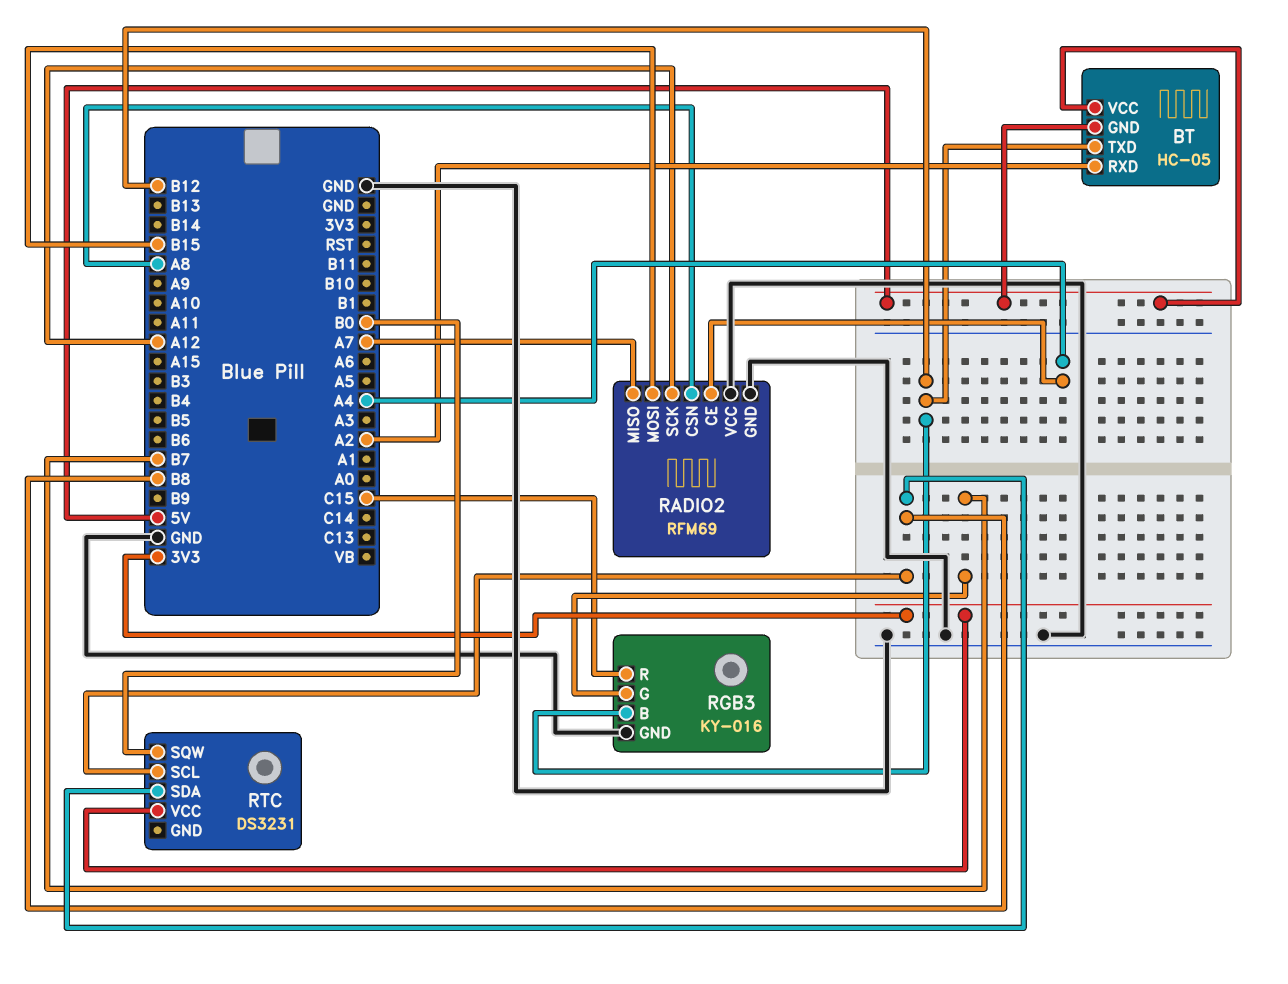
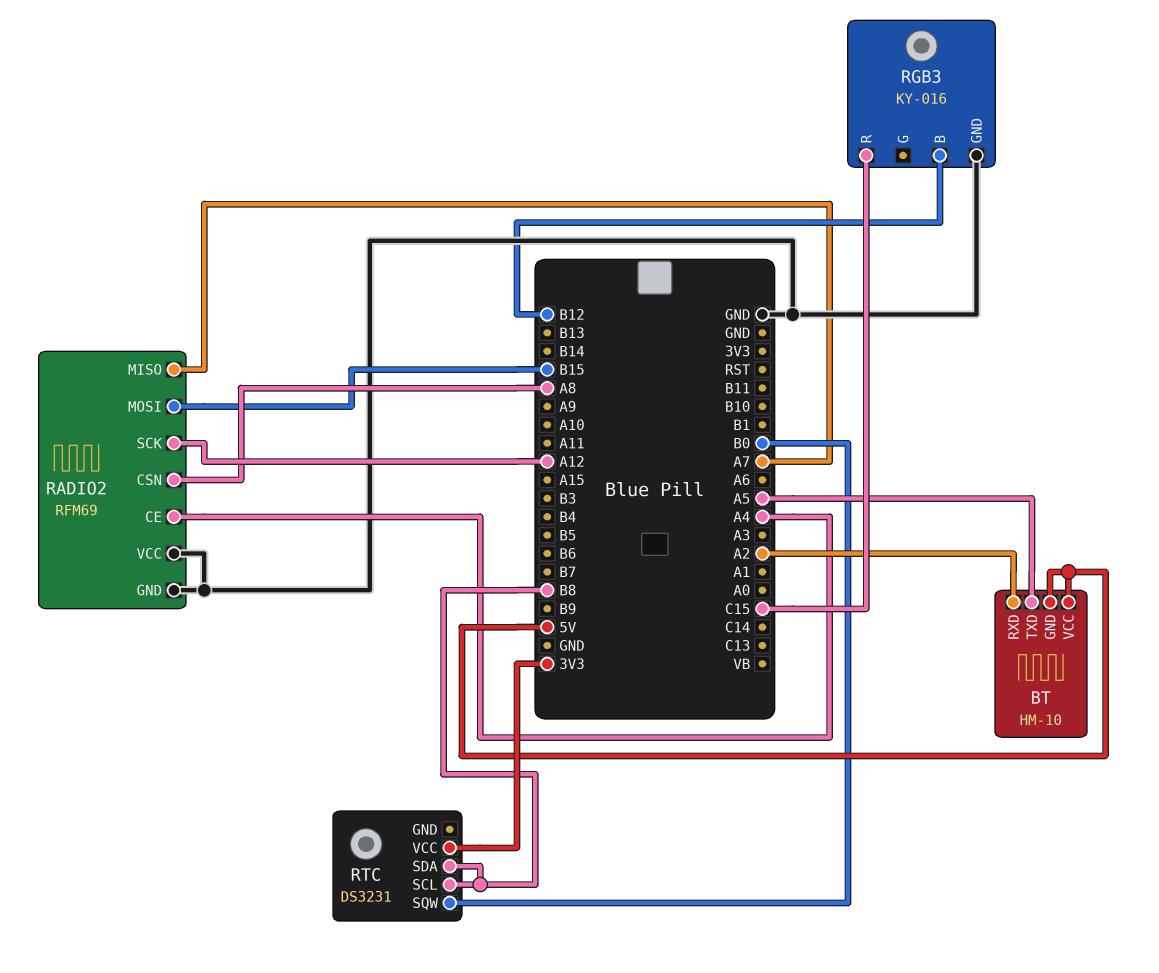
BT: HC-05 -> HM-10
BT pin TXD: B12 -> A5
RGB3 pin G: B7 -> none

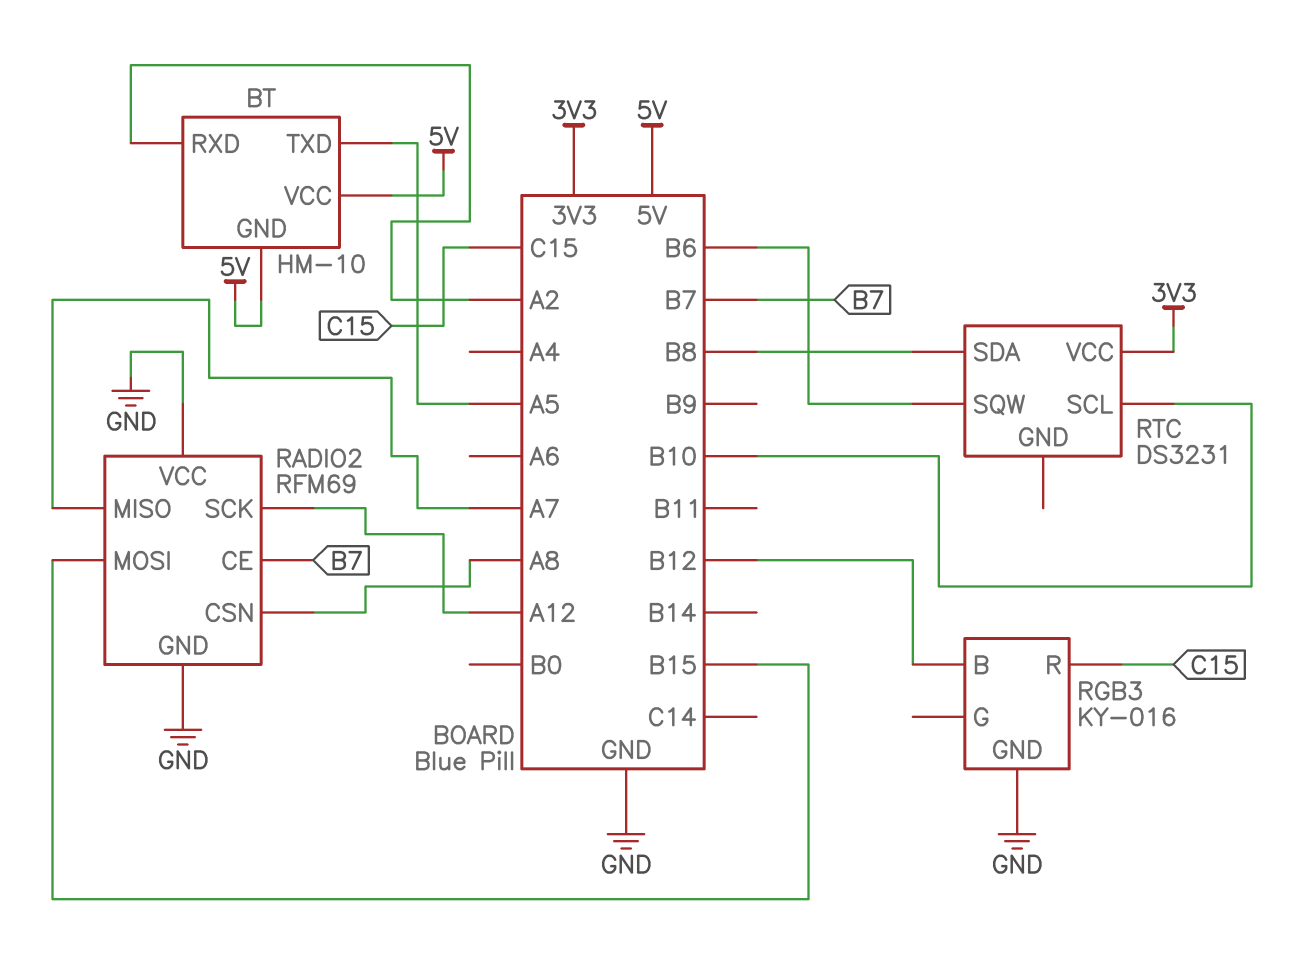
RADIO2 pin CE: A4 -> B7
RTC pin SCL: B8 -> B10
RTC pin SQW: B0 -> B6

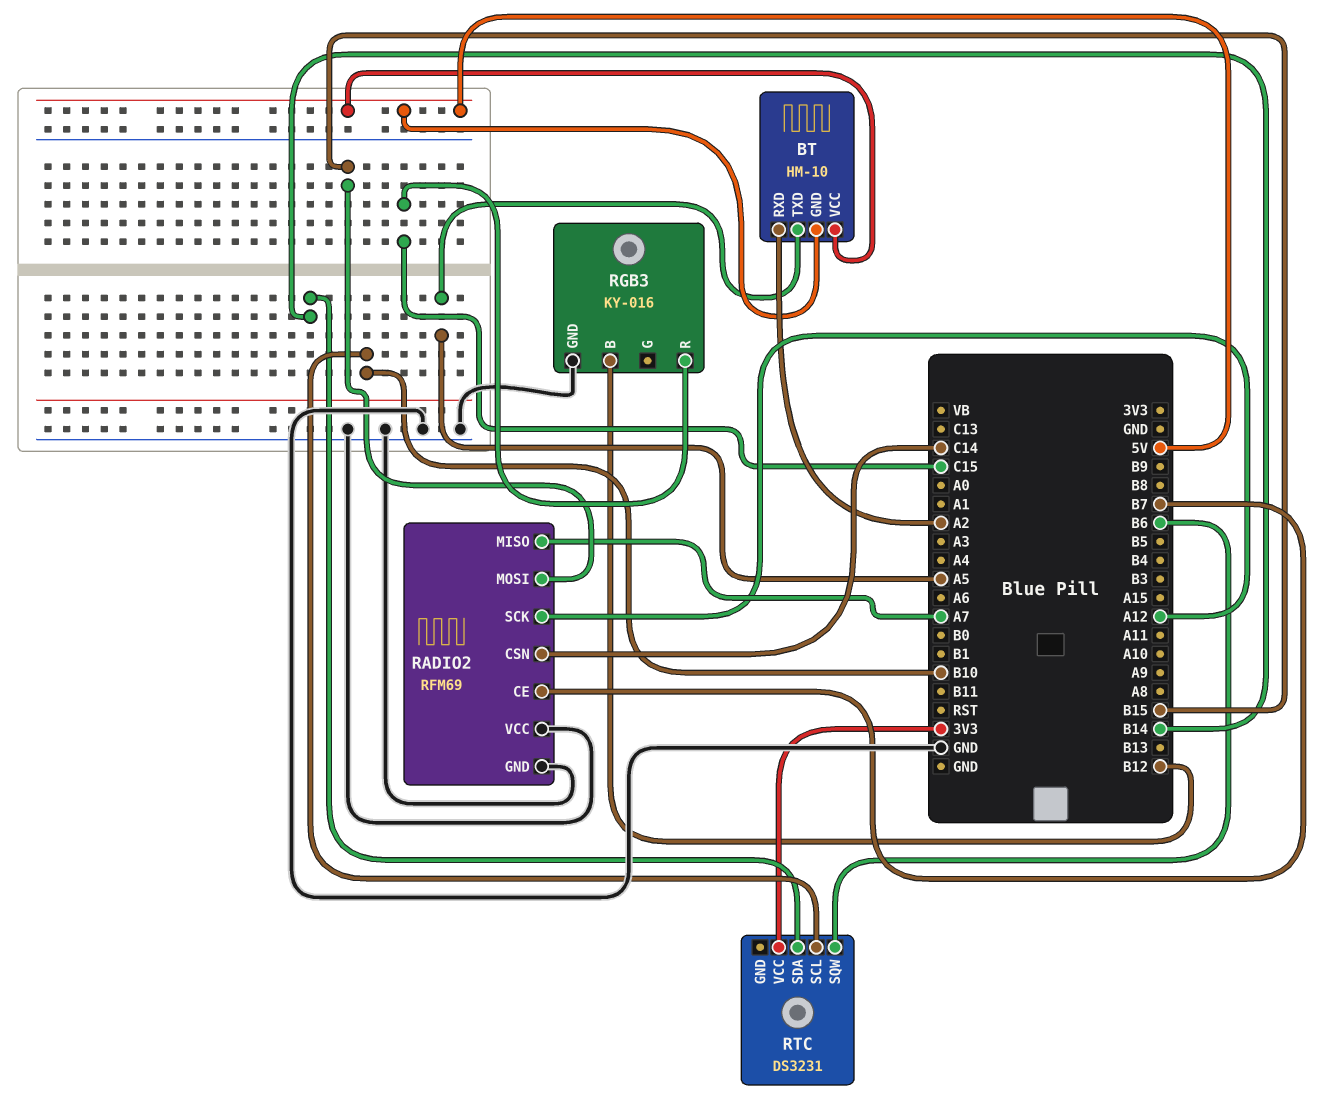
RADIO2 pin CSN: A8 -> C14
RTC pin SDA: B8 -> B14

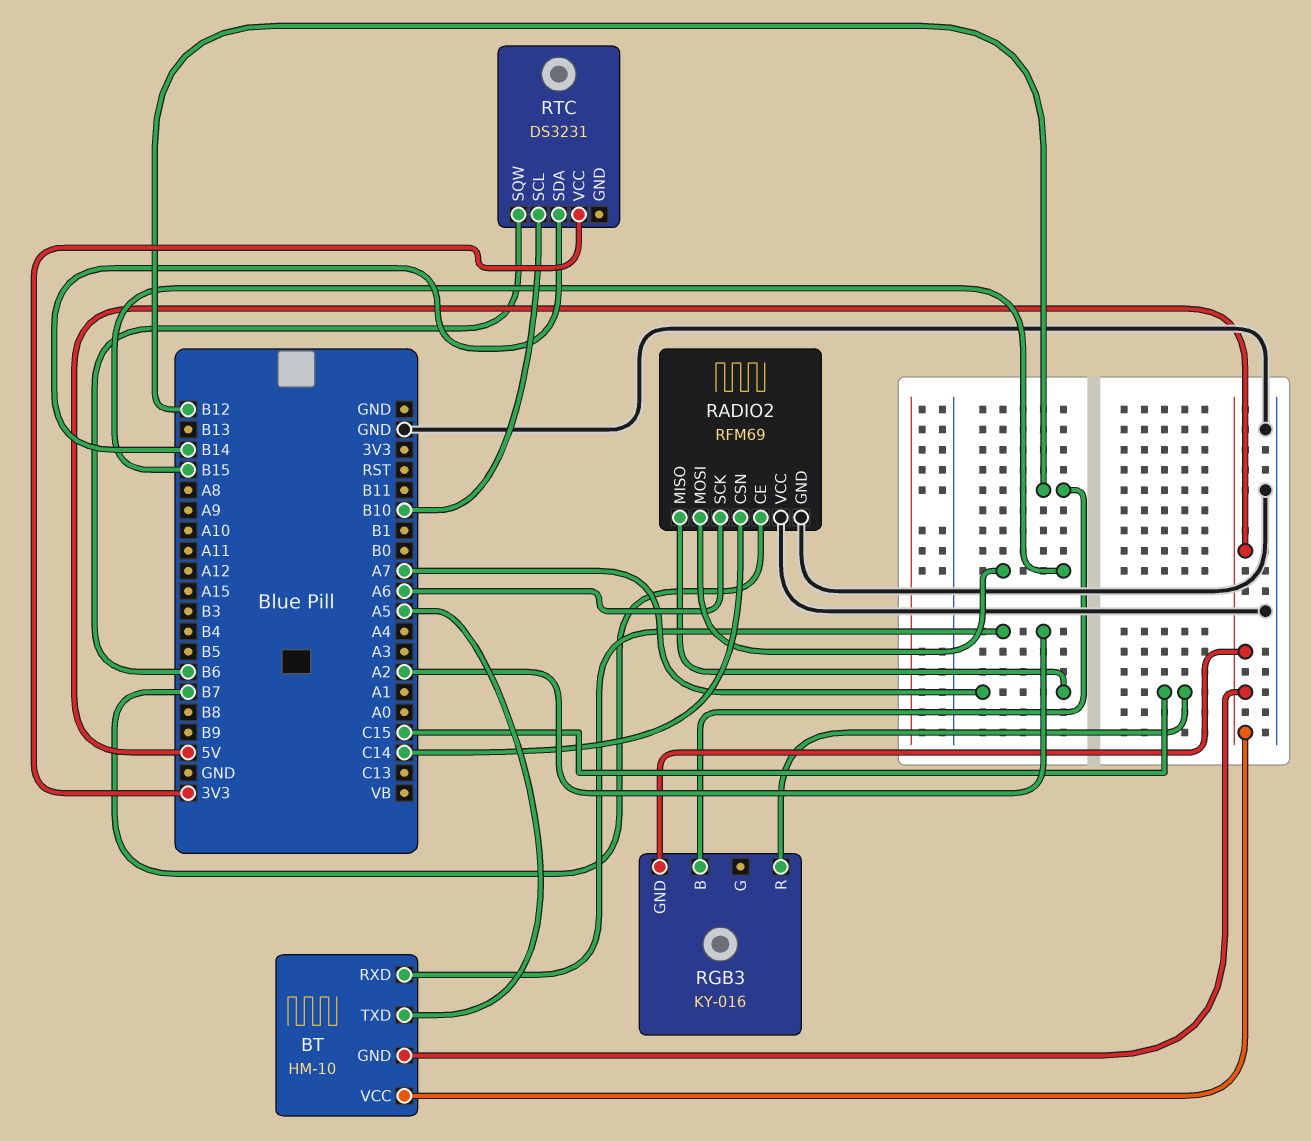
RADIO2 pin SCK: A12 -> A6
RGB3 pin GND: GND -> 5V

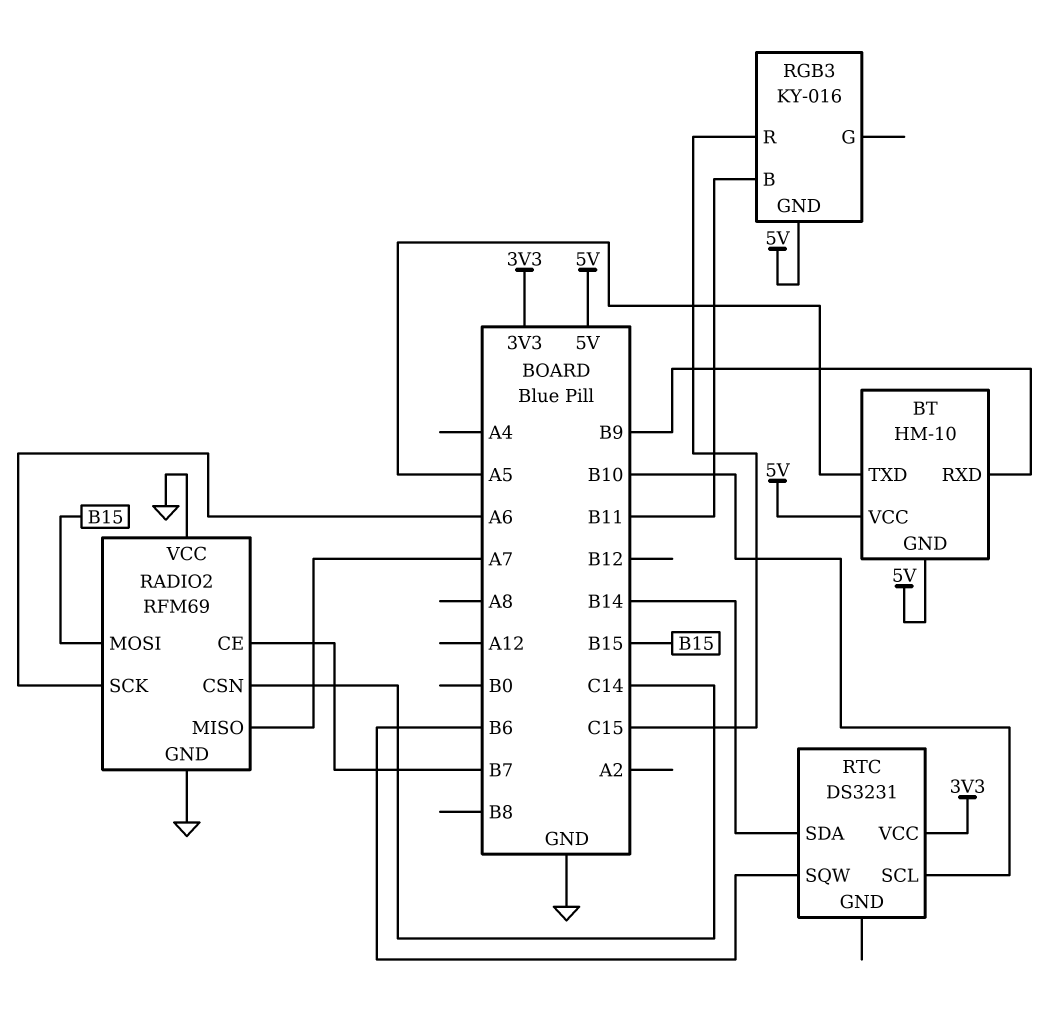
BT pin RXD: A2 -> B9
RGB3 pin B: B12 -> B11

